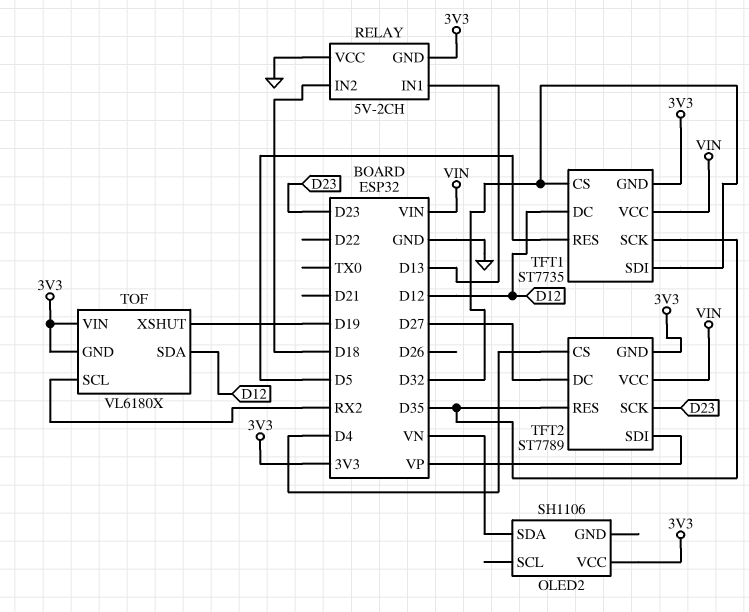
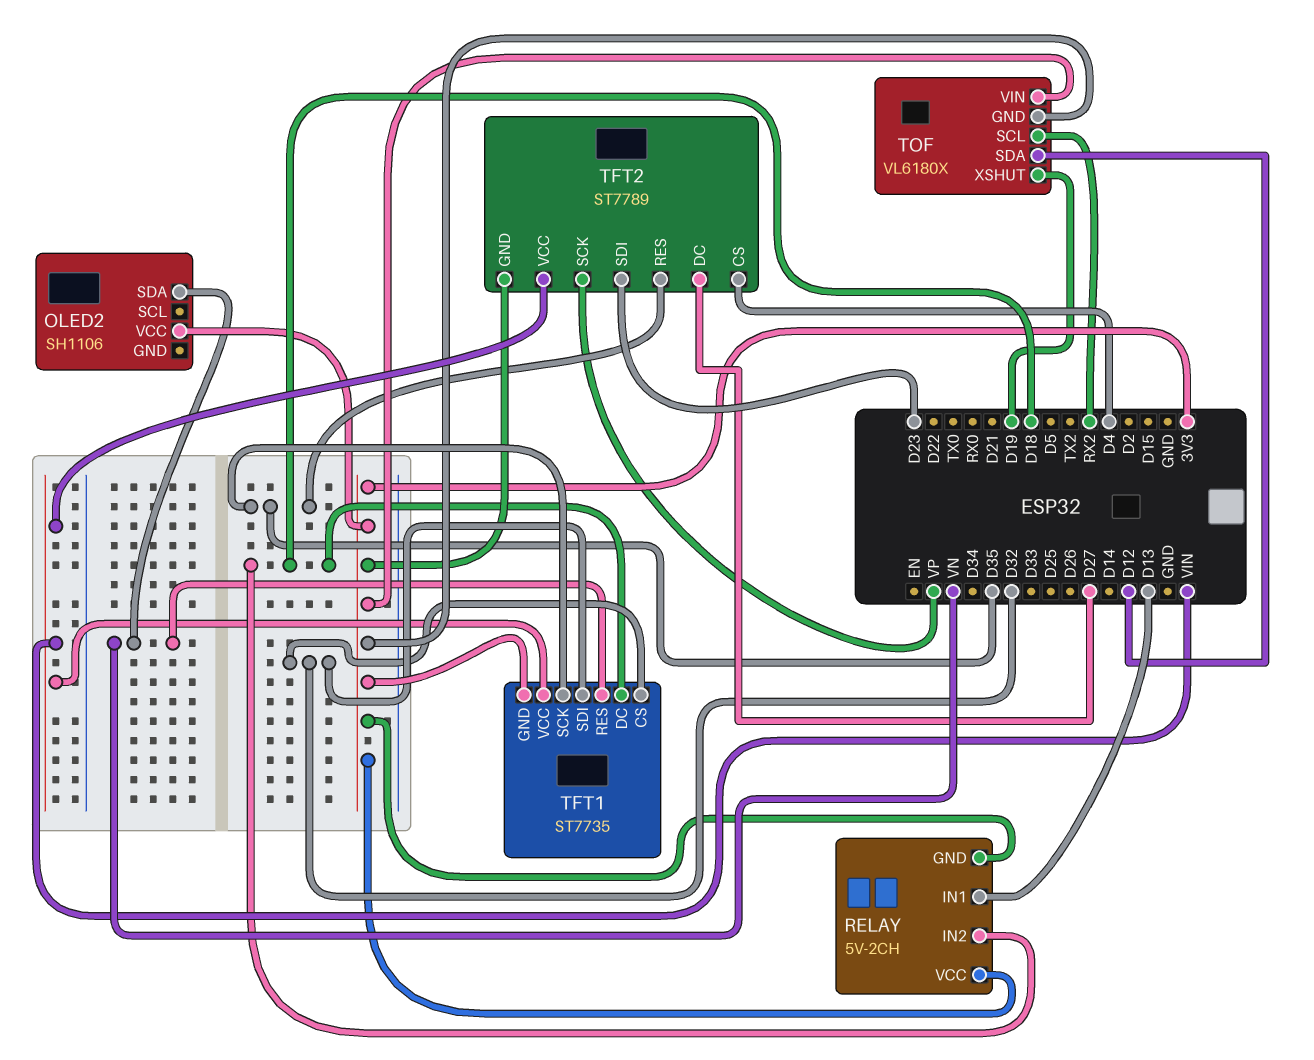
RELAY pin VCC: GND -> 3V3
TFT1 pin DC: D12 -> D18
TFT1 pin RES: D5 -> VN
TFT2 pin SCK: D23 -> VP
TFT2 pin SDI: VP -> D23

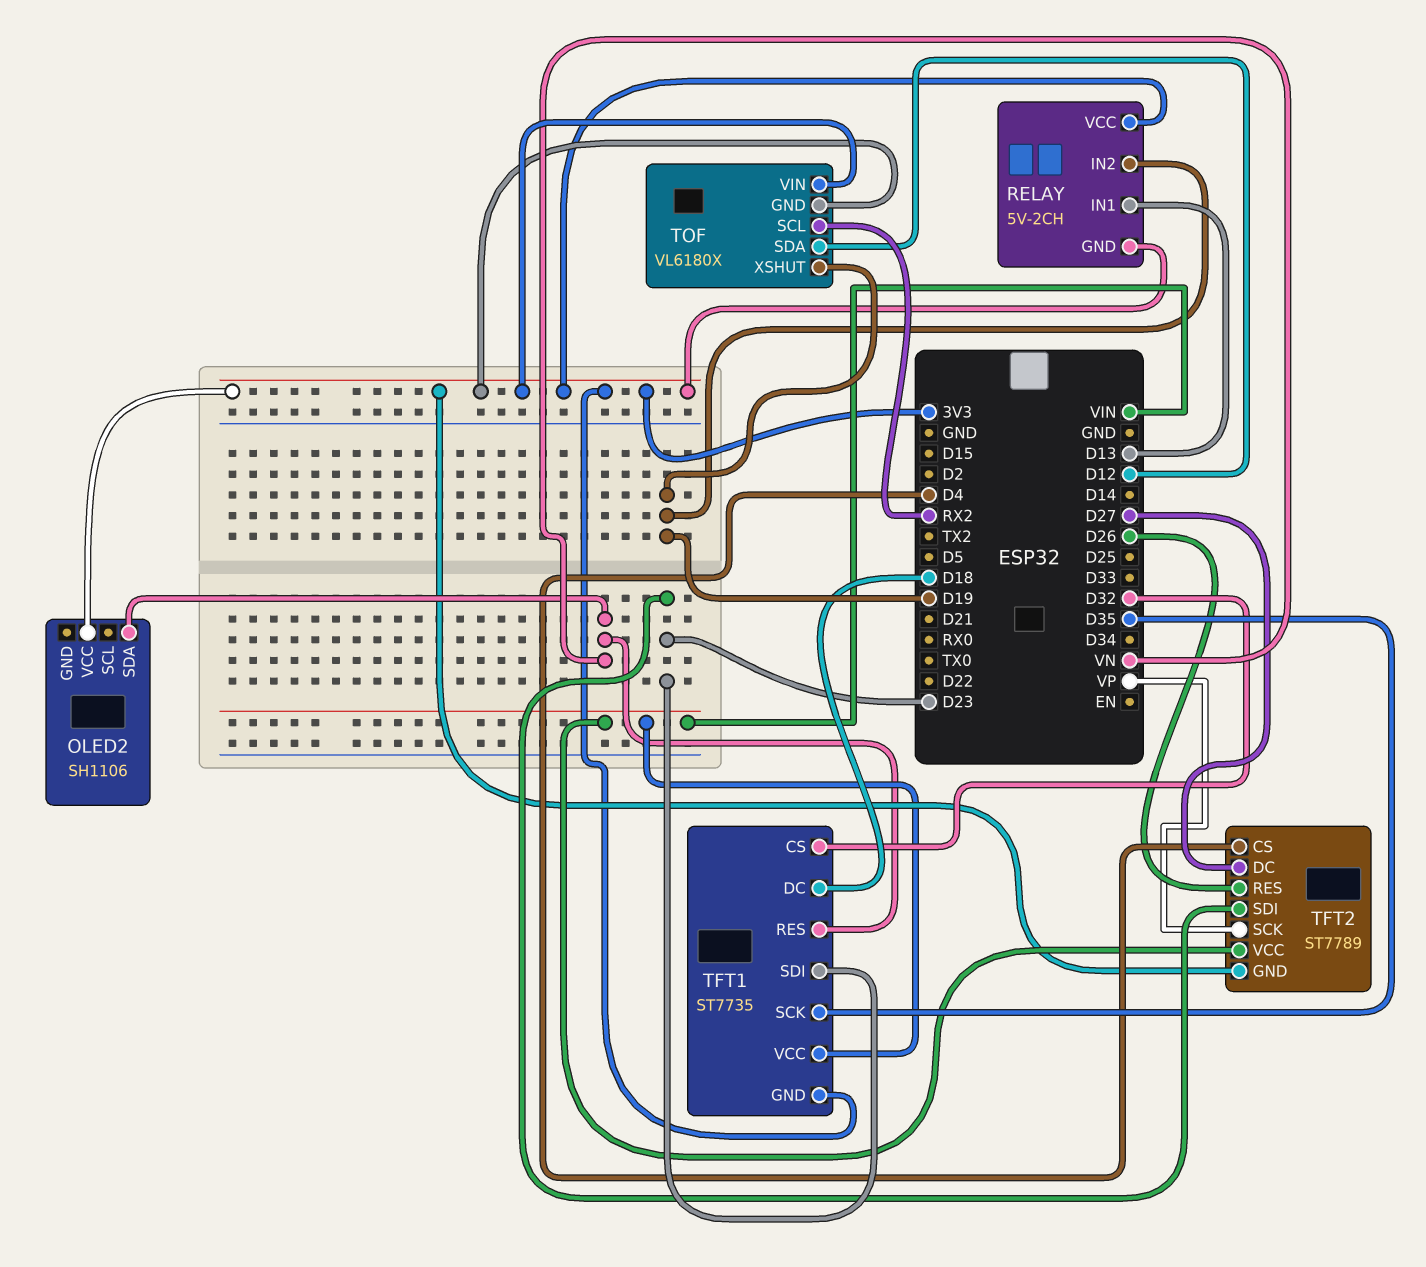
RELAY pin IN2: D18 -> D19
TFT1 pin SDI: D32 -> D23
TFT2 pin RES: D35 -> D26

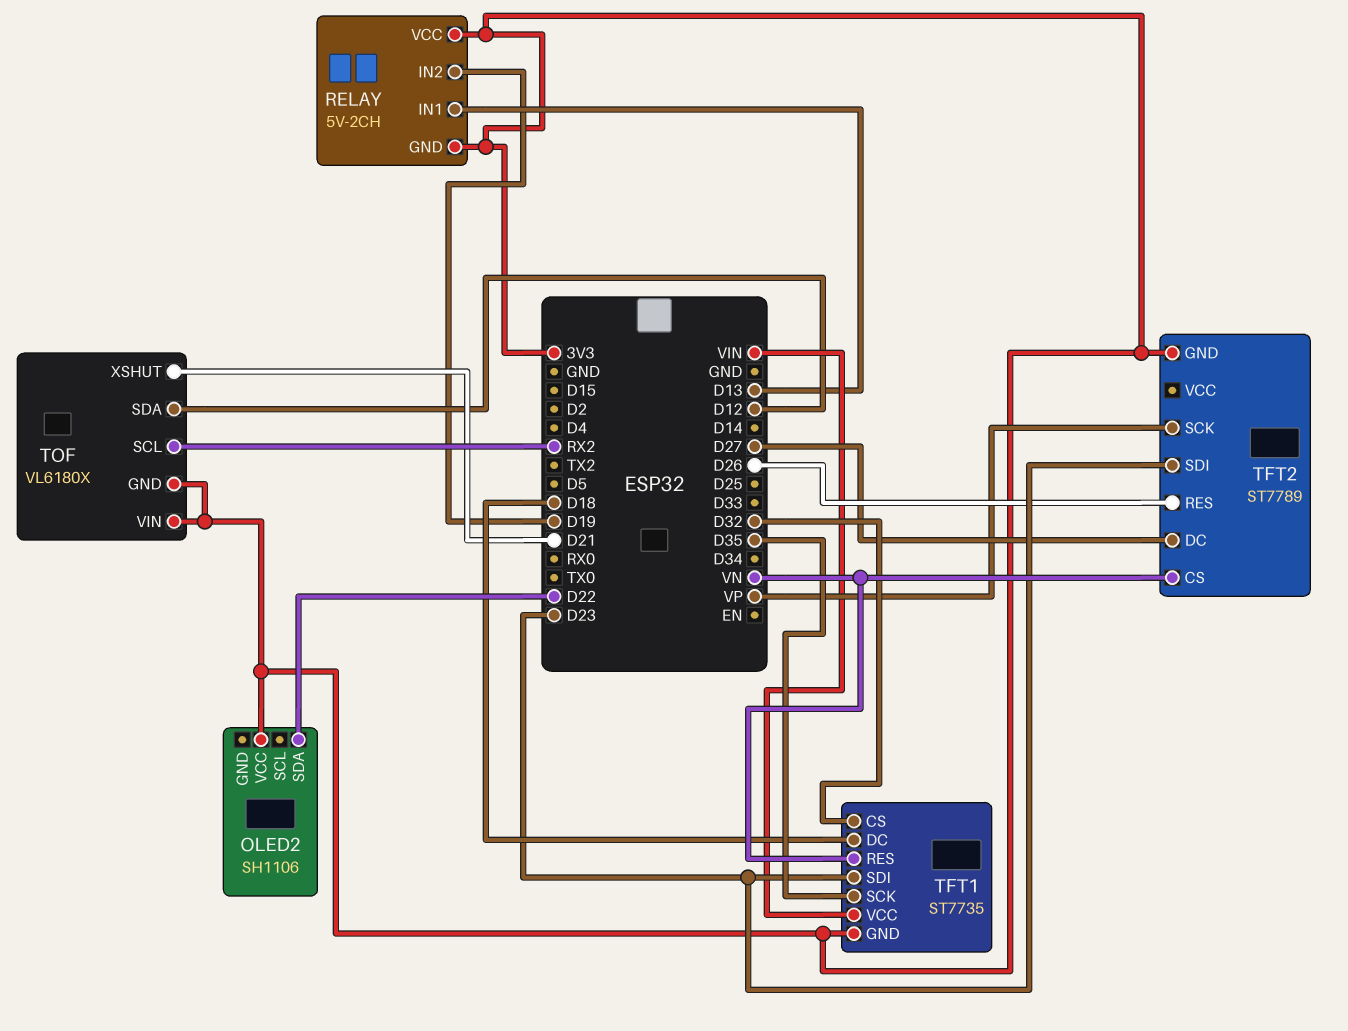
OLED2 pin SDA: VN -> D22
TFT2 pin CS: D4 -> VN
TFT2 pin VCC: VIN -> none
TOF pin XSHUT: D19 -> D21

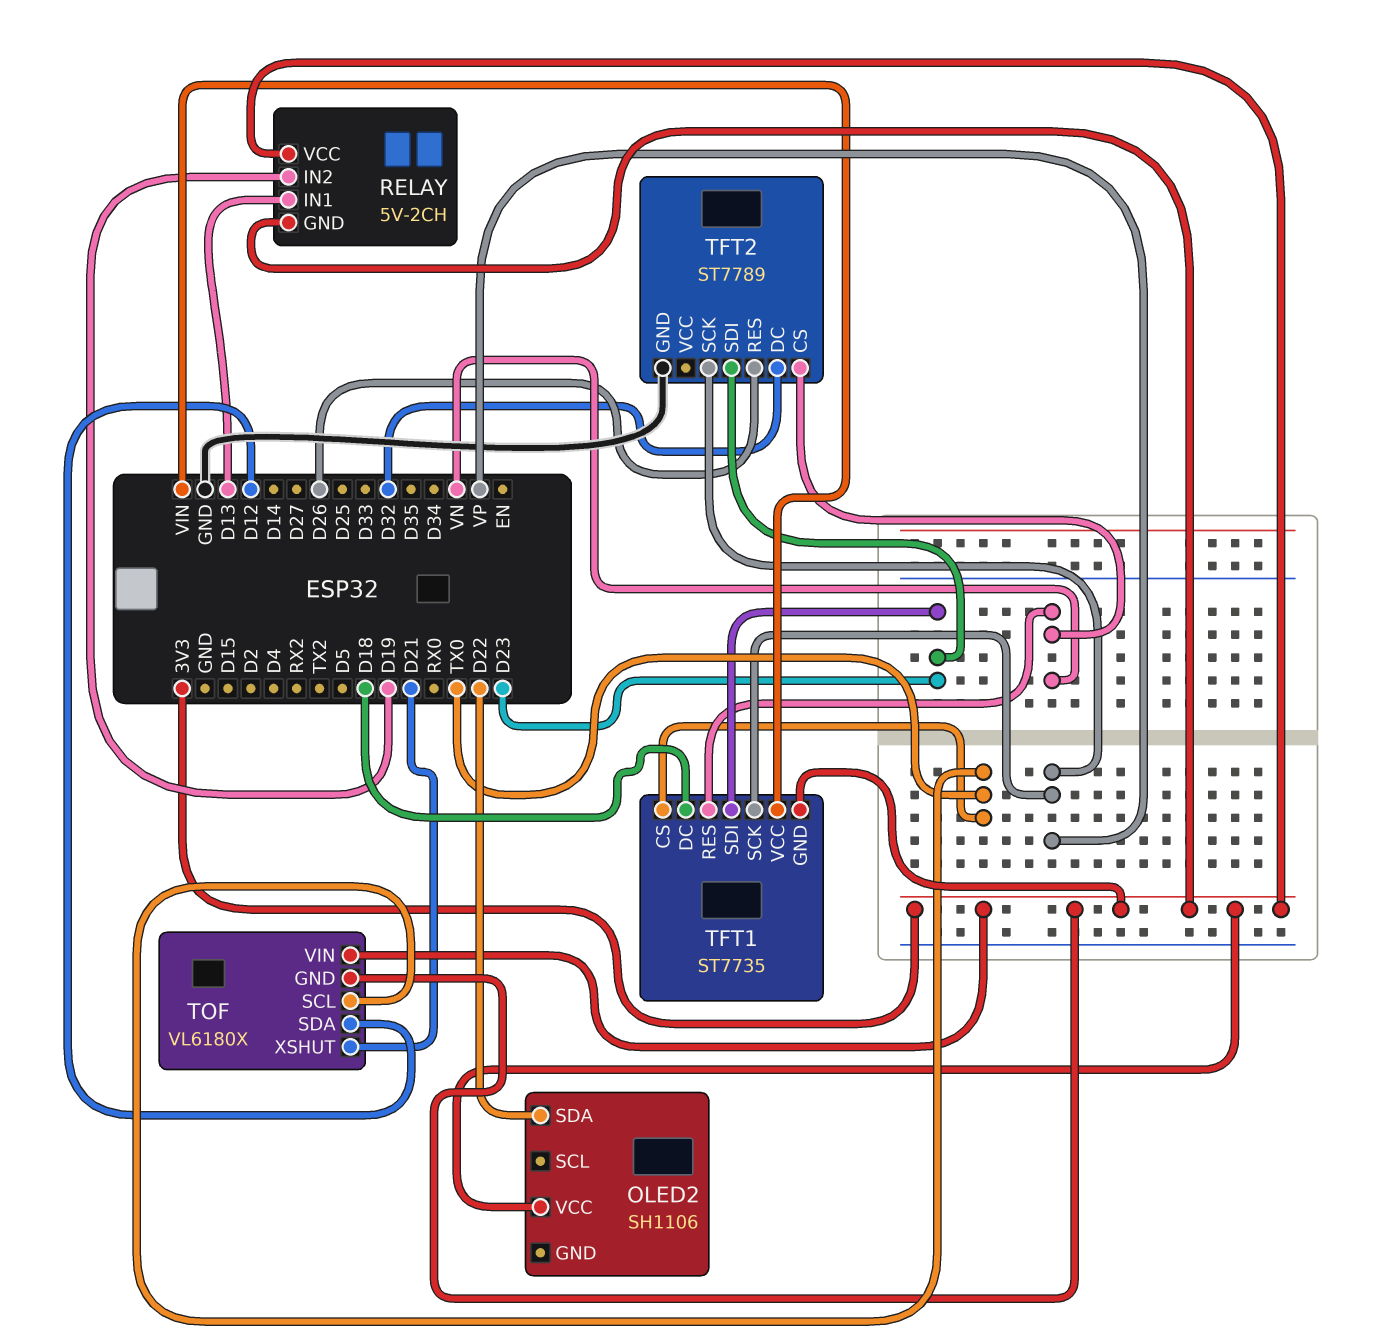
TFT1 pin CS: D32 -> TX0
TFT1 pin SCK: D35 -> VP
TFT2 pin DC: D27 -> D32
TFT2 pin GND: 3V3 -> GND
TOF pin SCL: RX2 -> TX0

